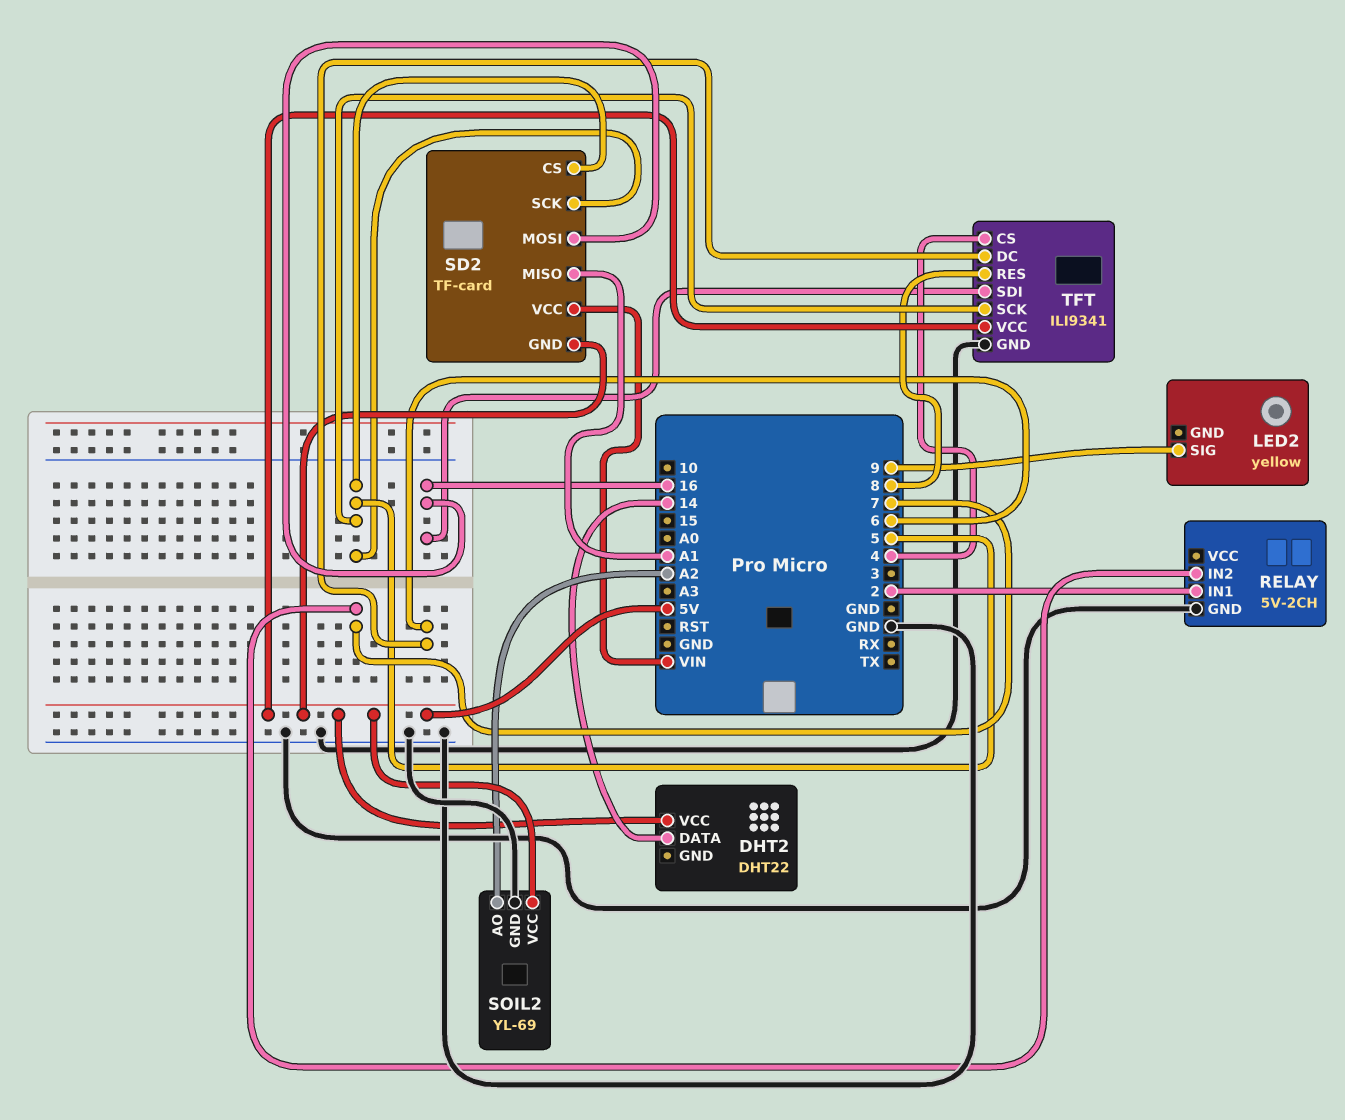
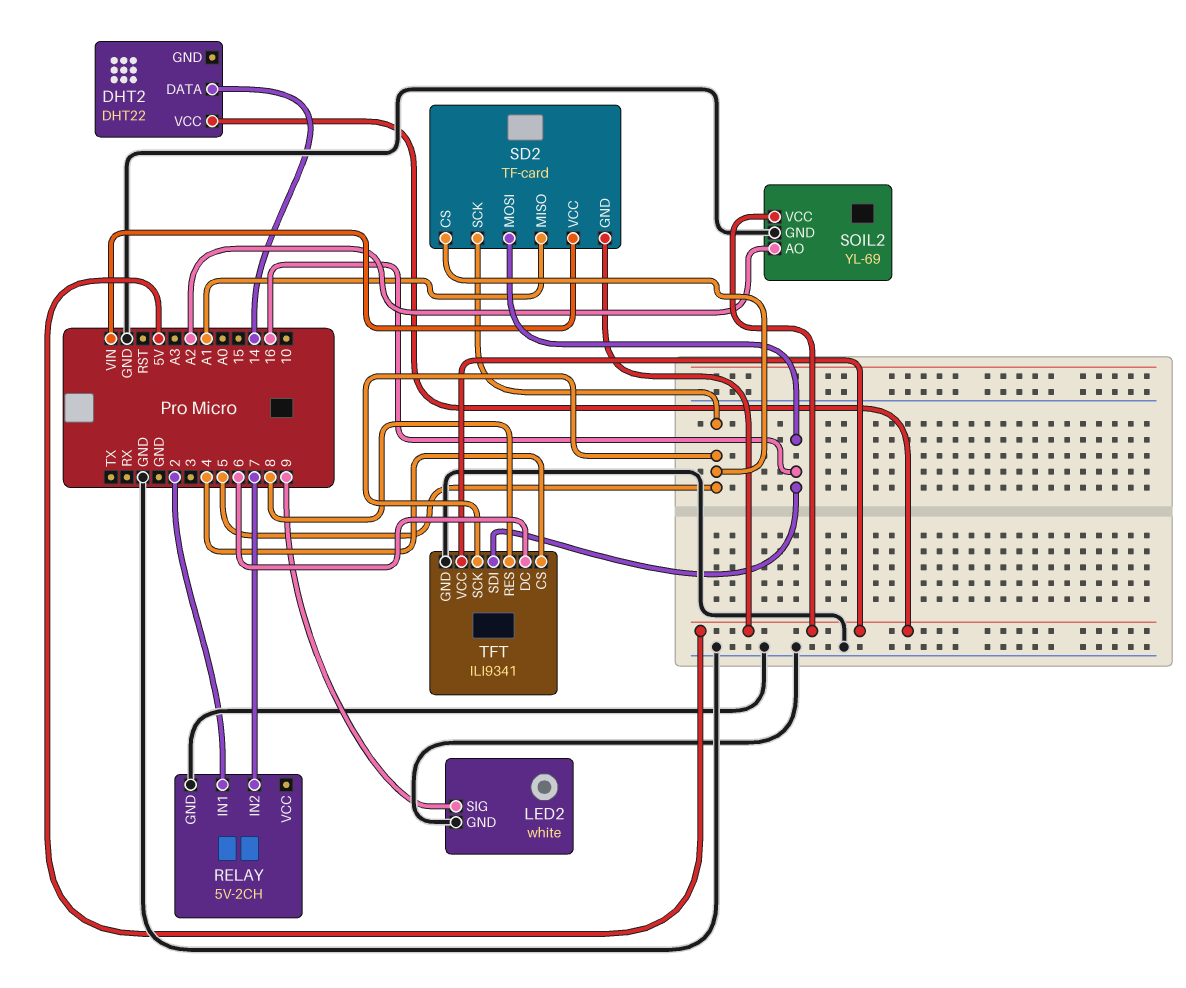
LED2: yellow -> white
LED2 pin GND: none -> GND

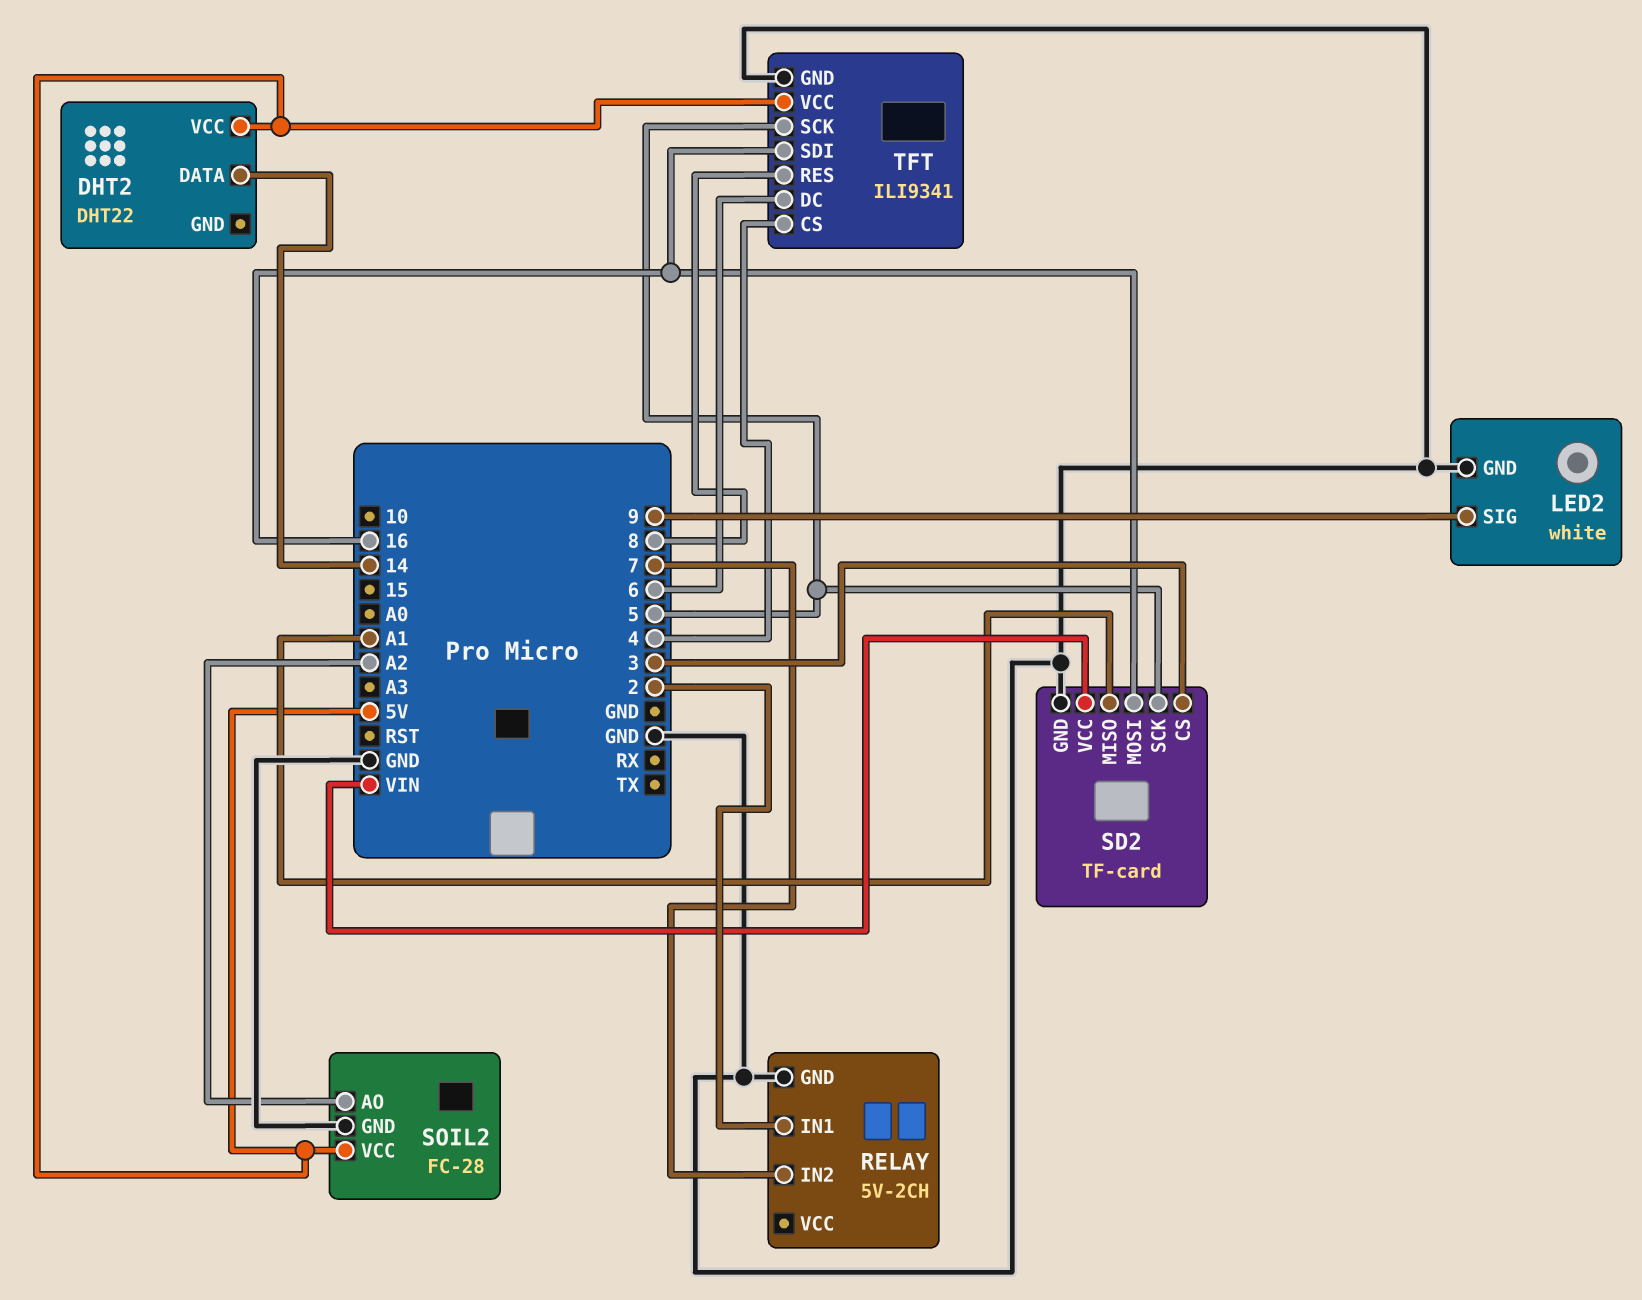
SD2 pin CS: 5 -> 3
SD2 pin GND: 5V -> GND
SOIL2: YL-69 -> FC-28

